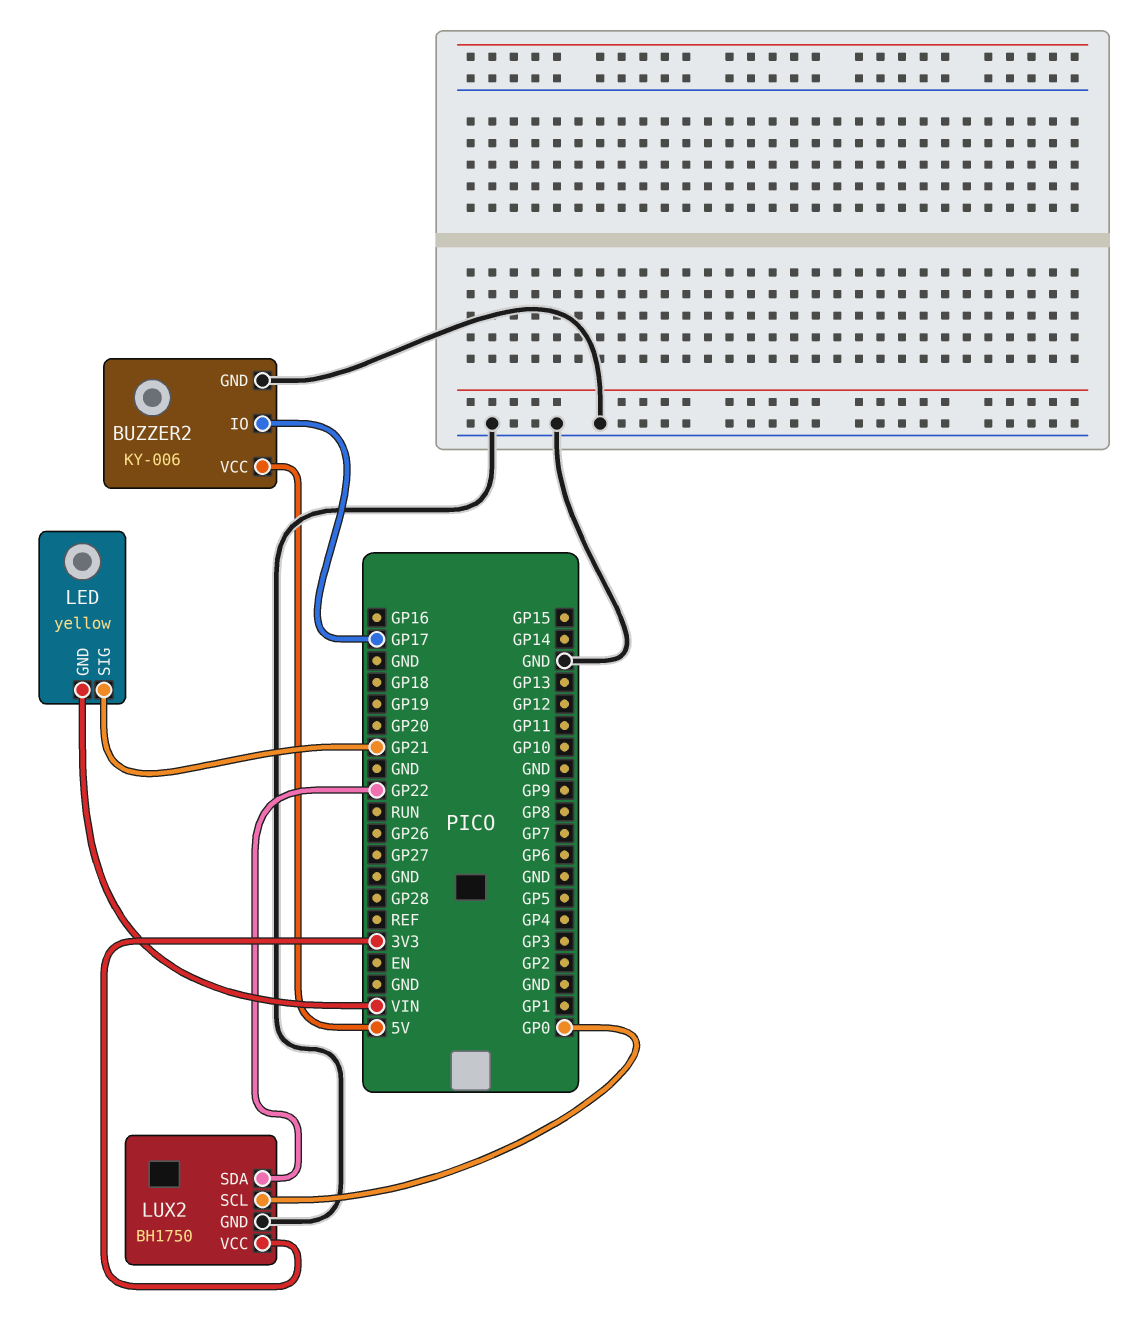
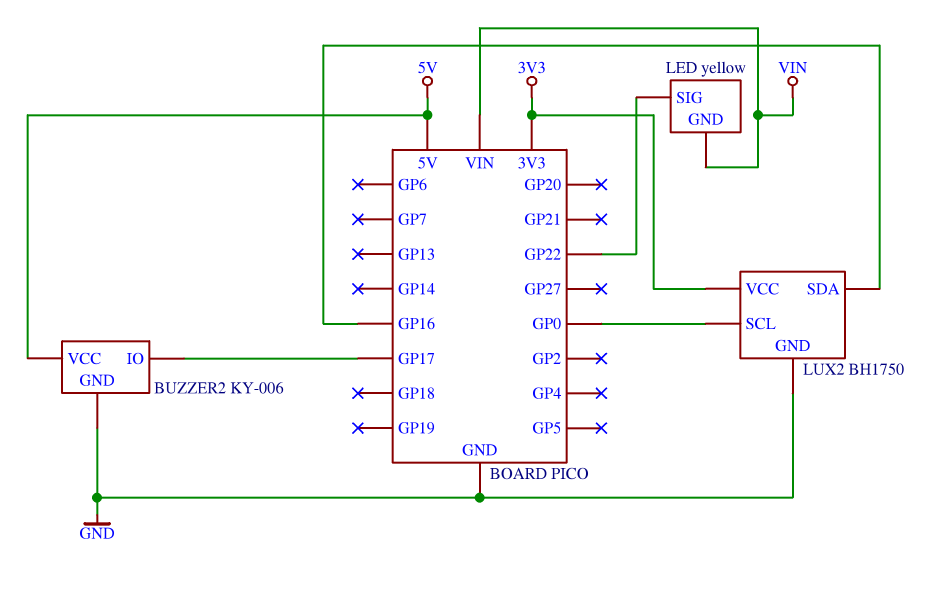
LED pin SIG: GP21 -> GP22
LUX2 pin SDA: GP22 -> GP16

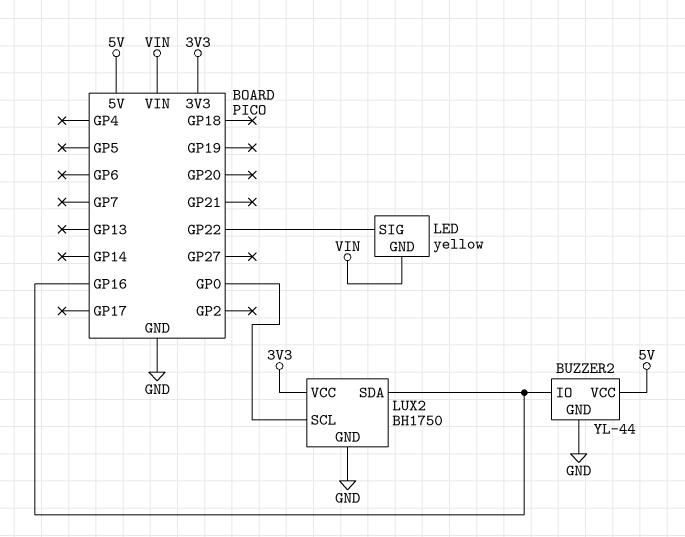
BUZZER2: KY-006 -> YL-44
BUZZER2 pin IO: GP17 -> GP16

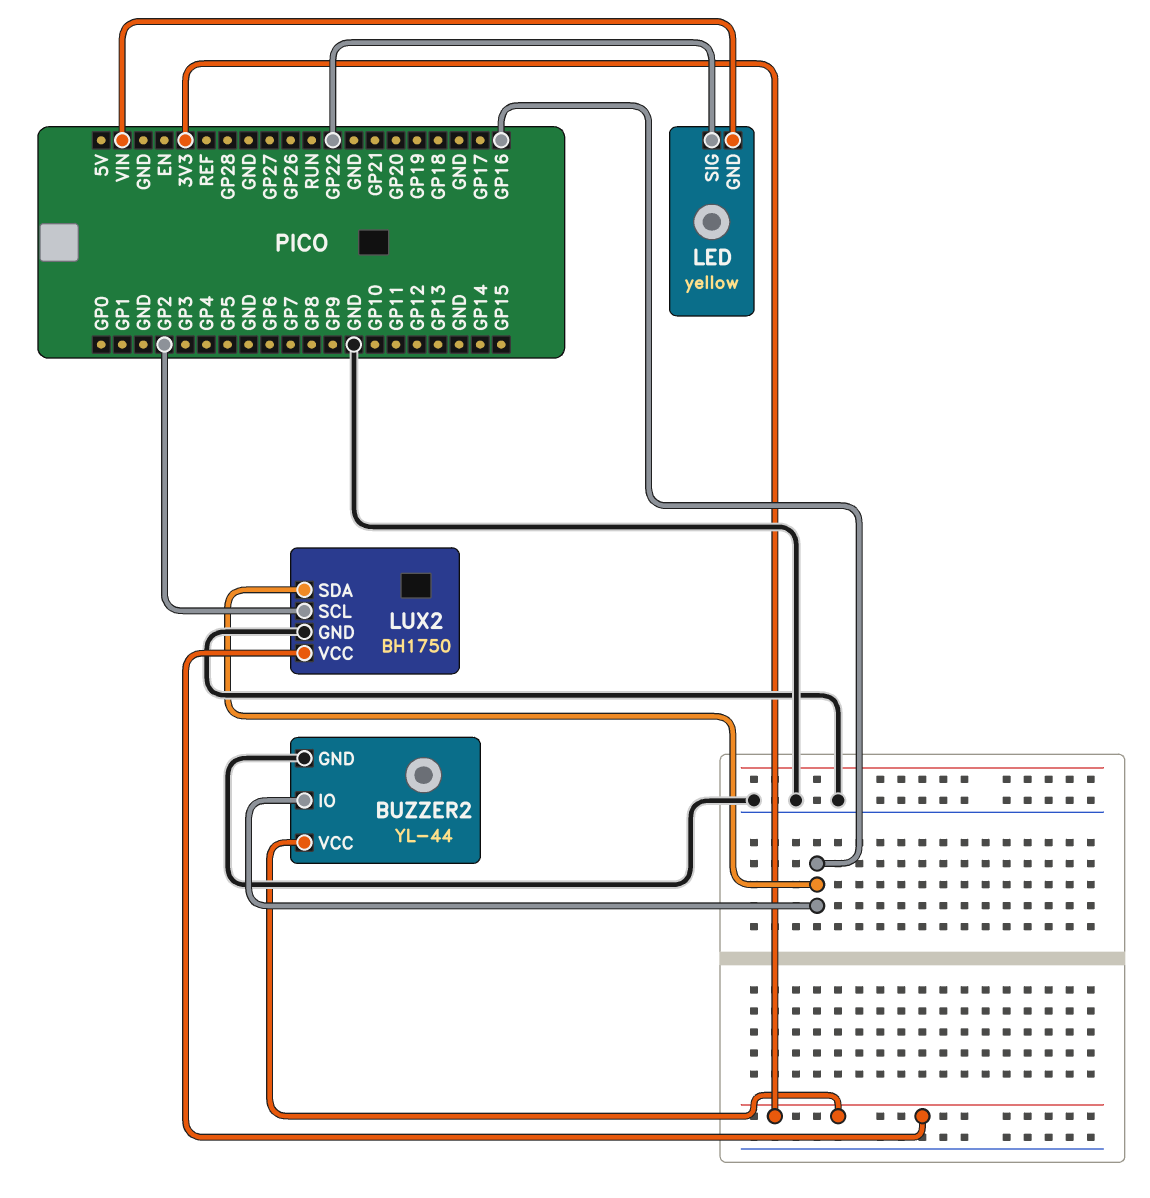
BUZZER2 pin VCC: 5V -> 3V3
LUX2 pin SCL: GP0 -> GP2

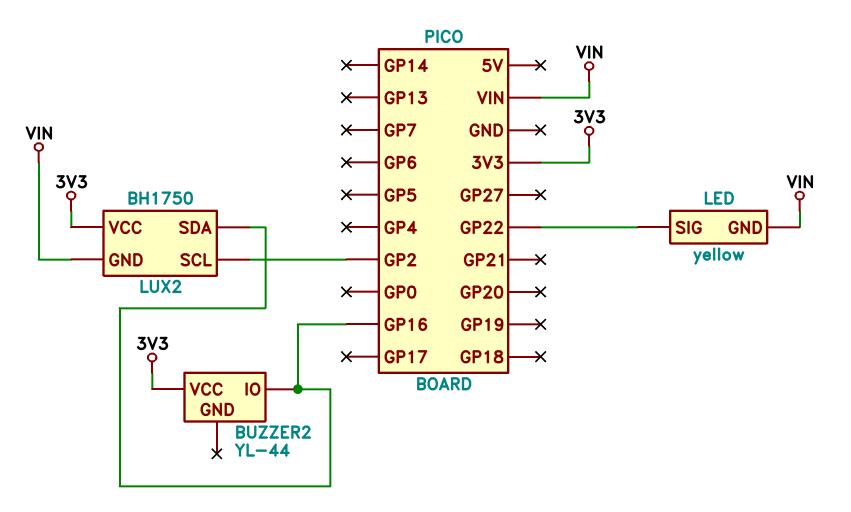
BUZZER2 pin GND: GND -> none
LUX2 pin GND: GND -> VIN

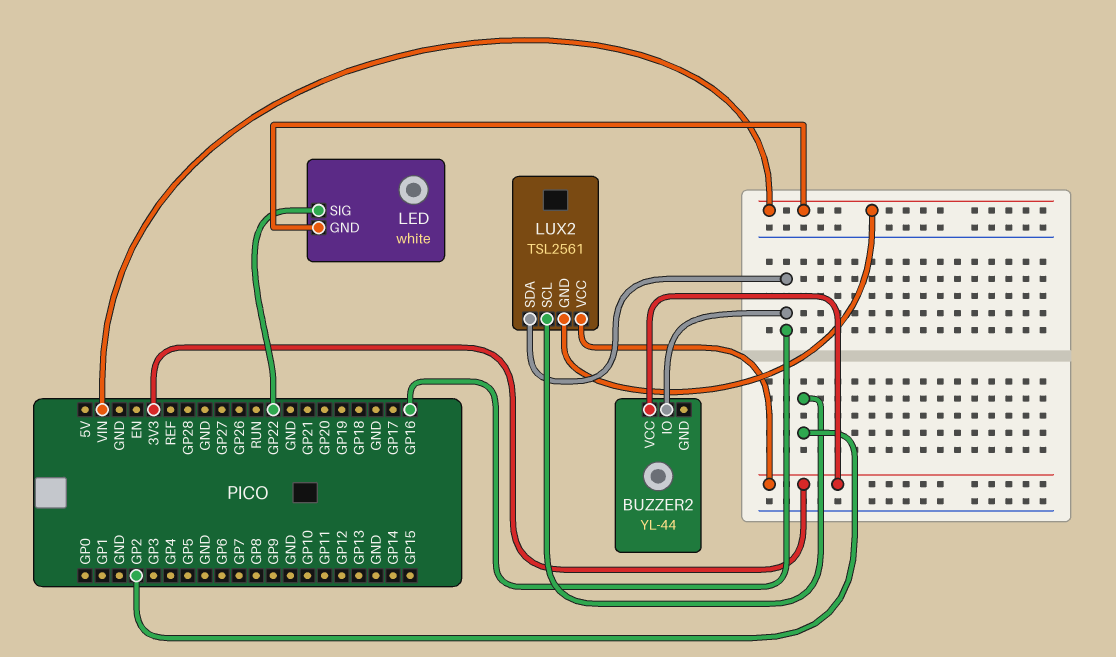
LED: yellow -> white
LUX2: BH1750 -> TSL2561

